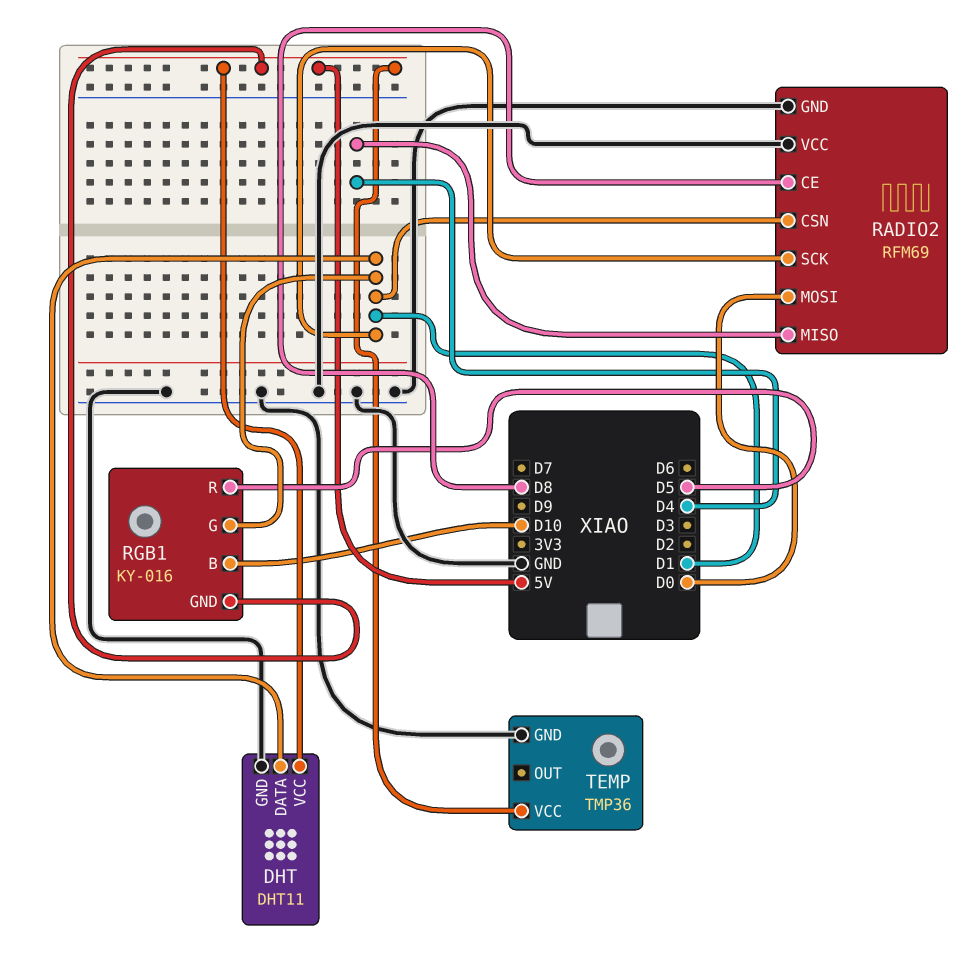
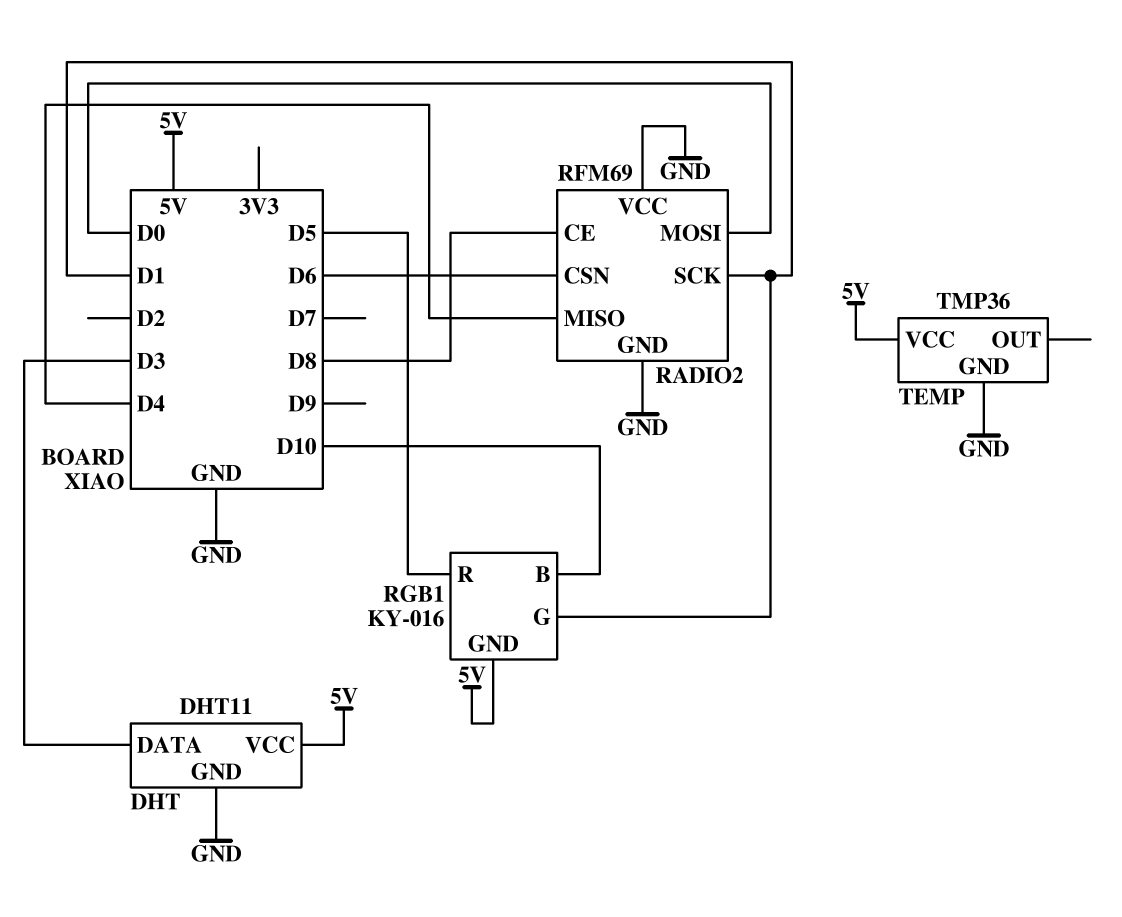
DHT pin DATA: D1 -> D3
RADIO2 pin CSN: D1 -> D6

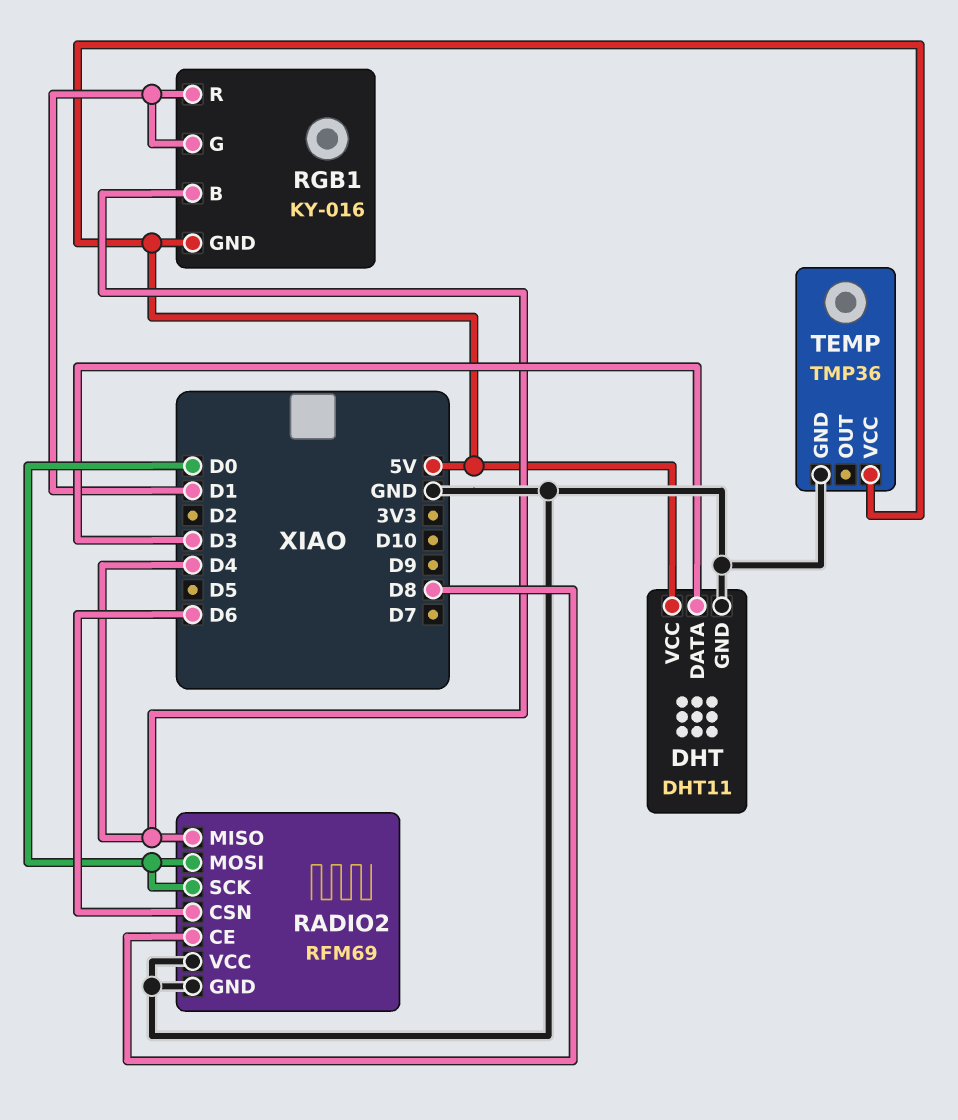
RADIO2 pin SCK: D1 -> D0
RGB1 pin B: D10 -> D4
RGB1 pin R: D5 -> D1

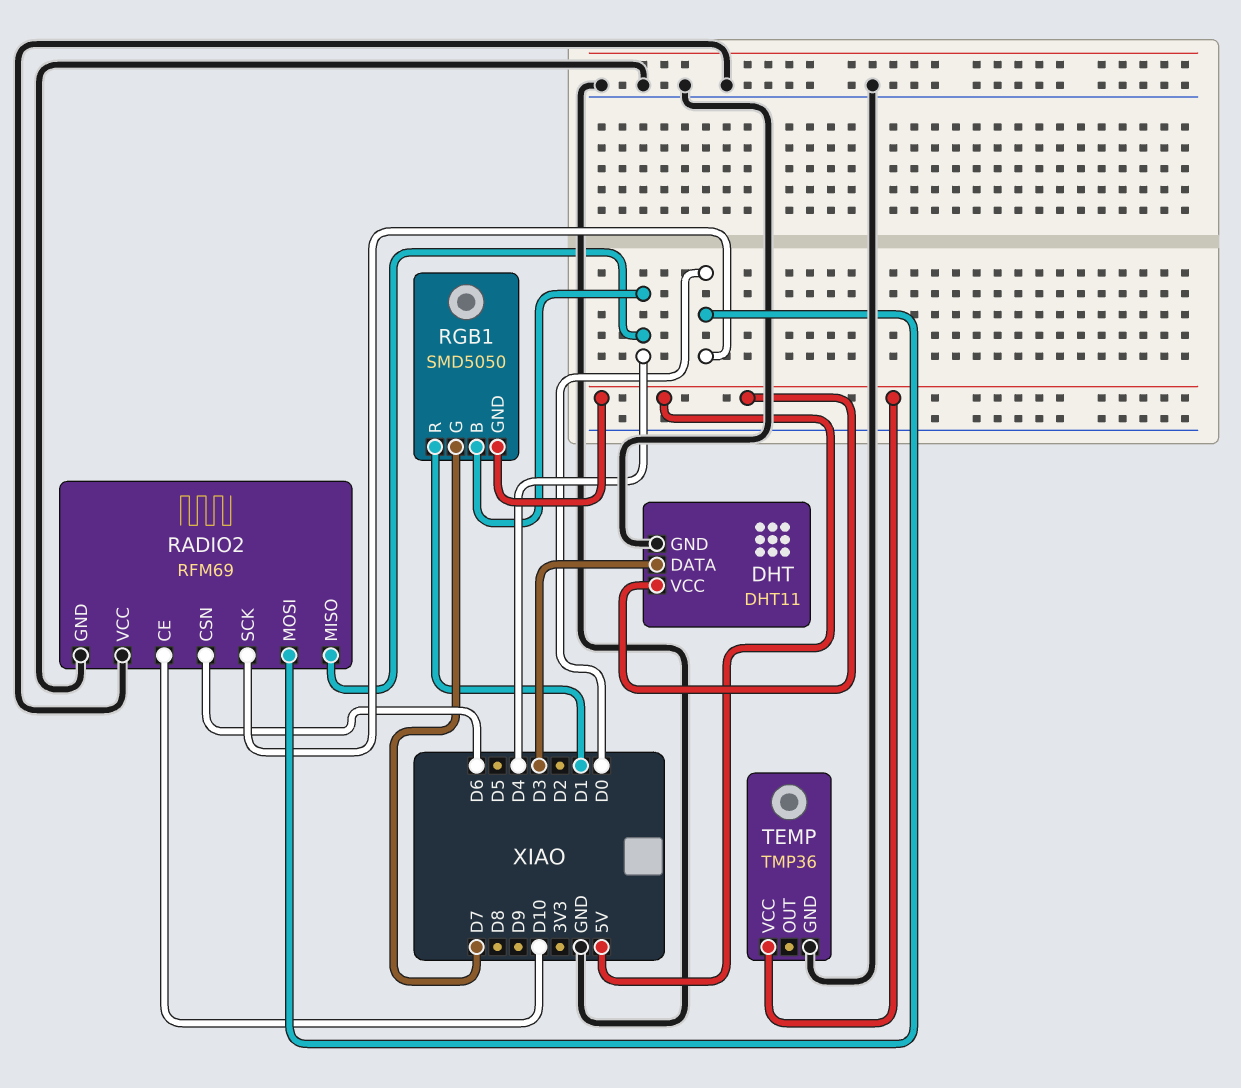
RADIO2 pin CE: D8 -> D10
RGB1: KY-016 -> SMD5050
RGB1 pin G: D1 -> D7

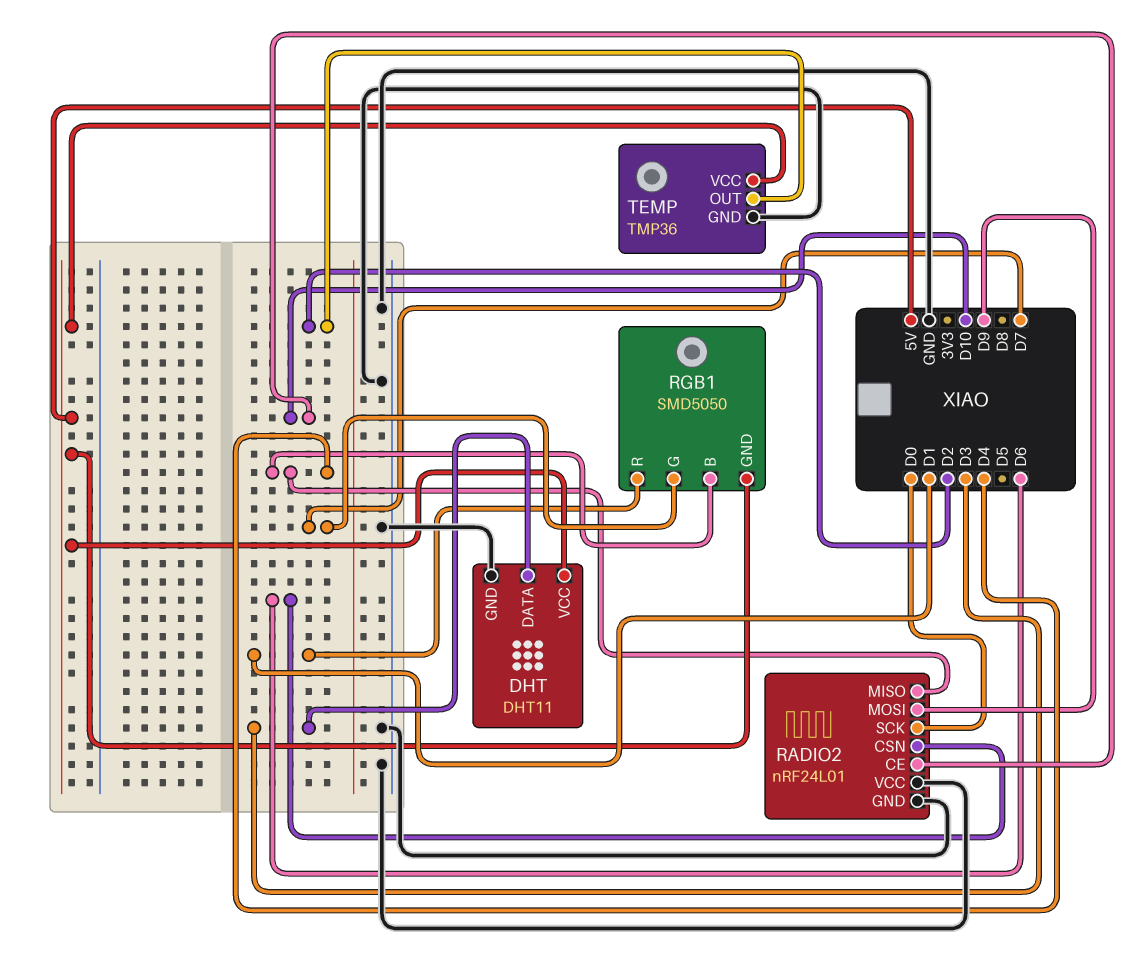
RADIO2: RFM69 -> nRF24L01
RADIO2 pin MOSI: D0 -> D9
TEMP pin OUT: none -> D2

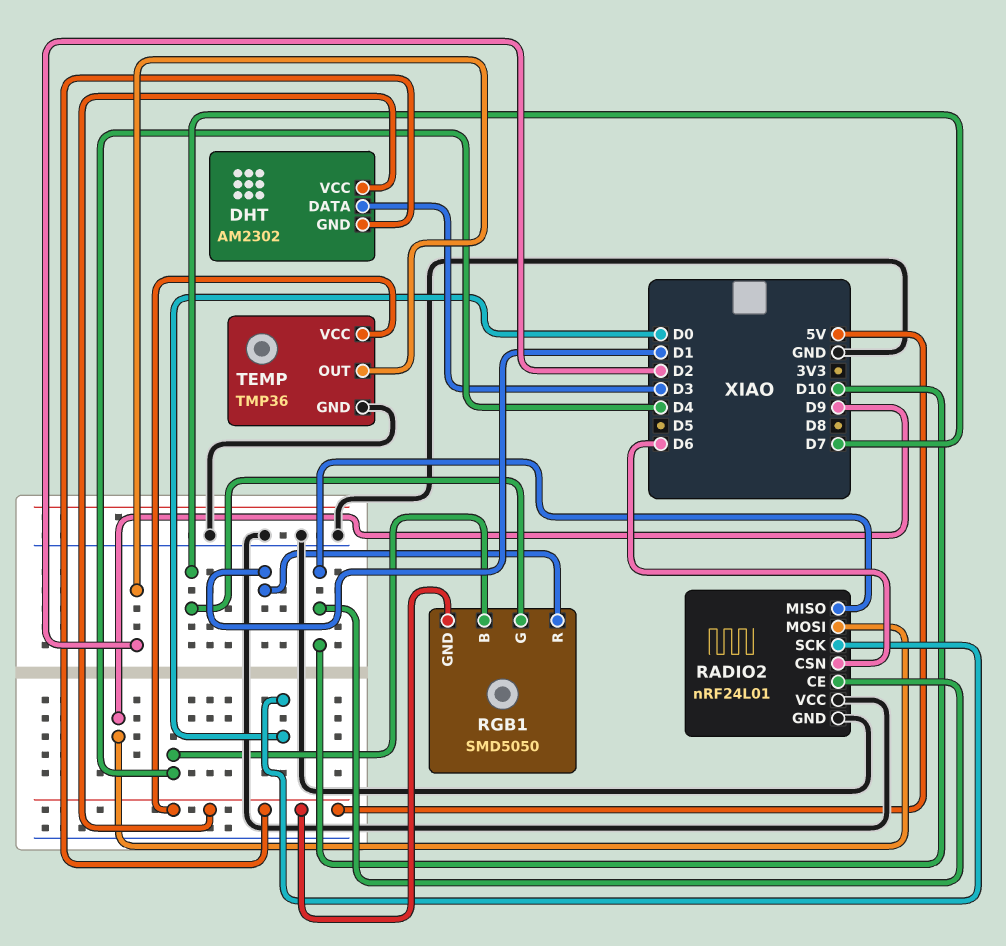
DHT: DHT11 -> AM2302
DHT pin GND: GND -> 5V
RADIO2 pin MISO: D4 -> D10

